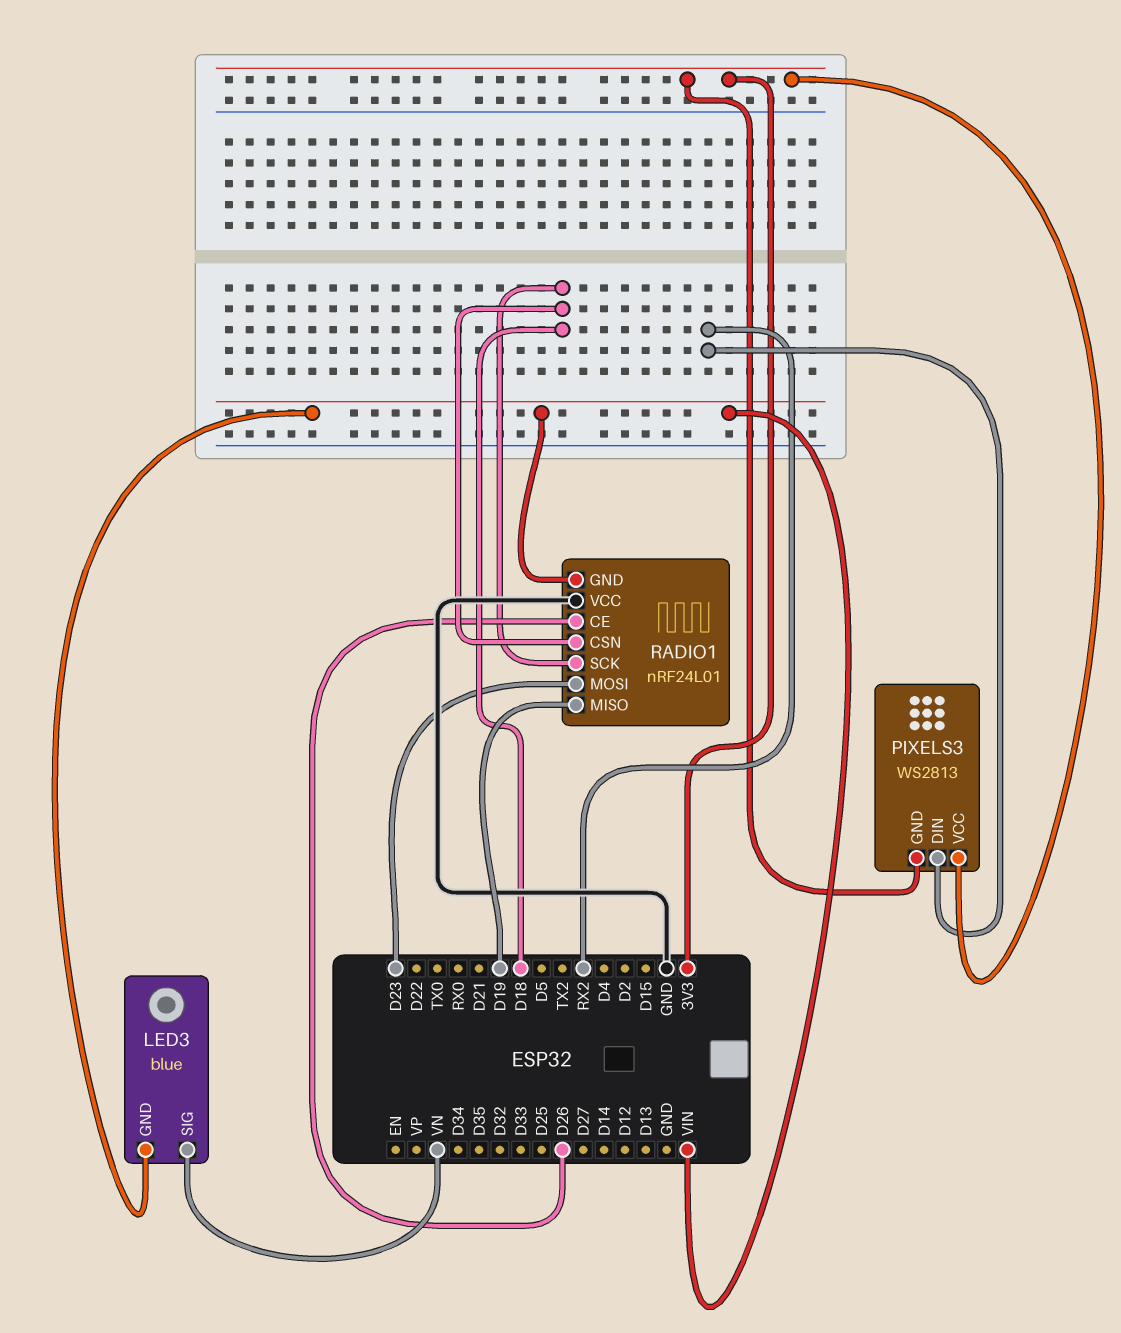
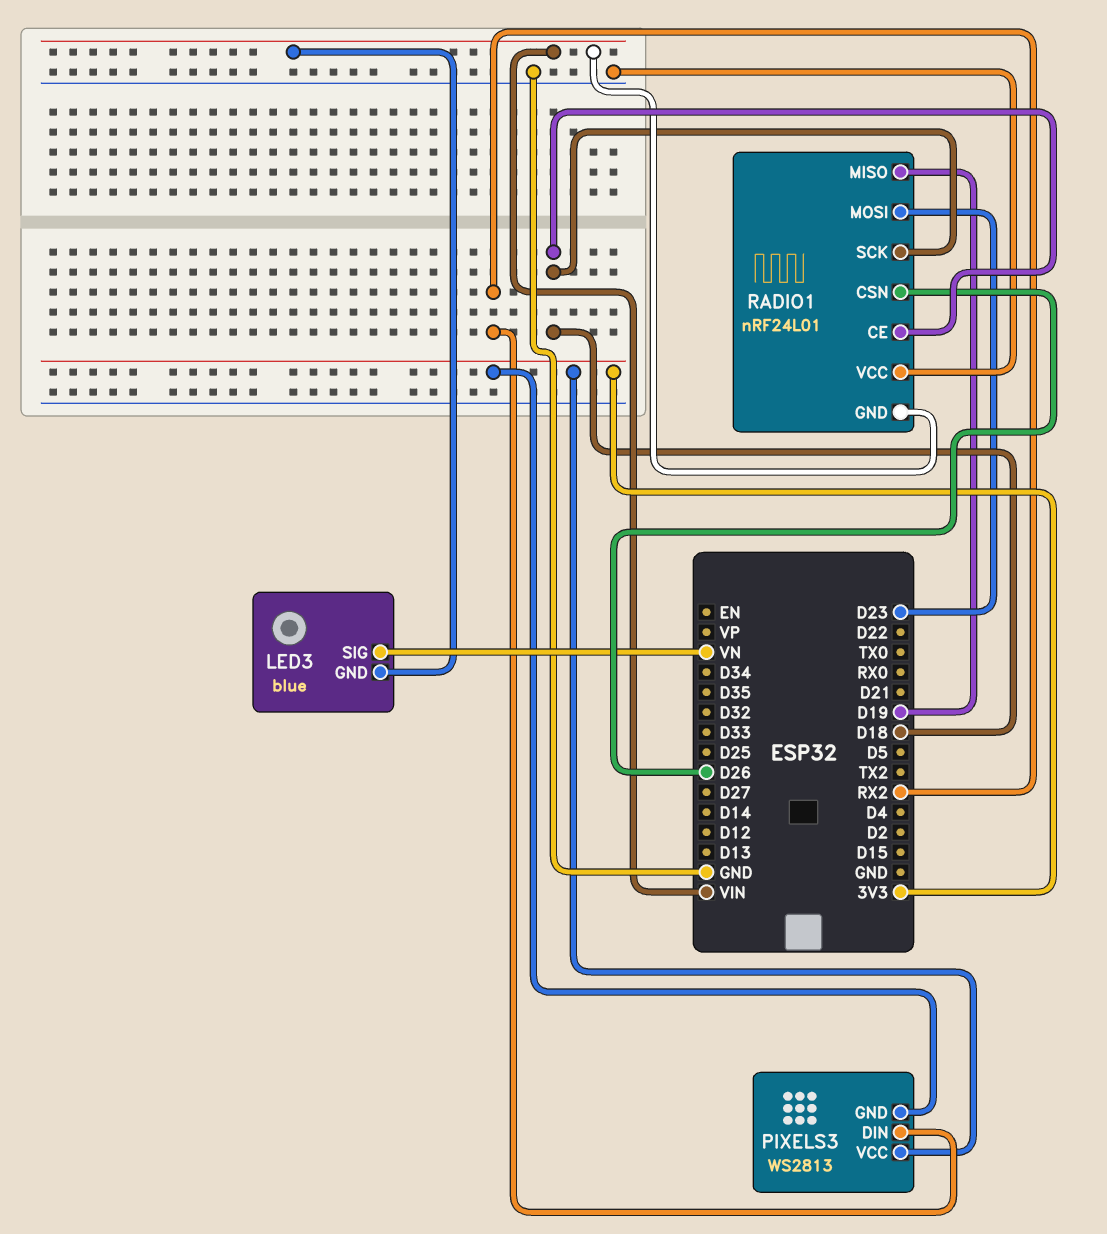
RADIO1 pin CE: D26 -> D18
RADIO1 pin CSN: D18 -> D26

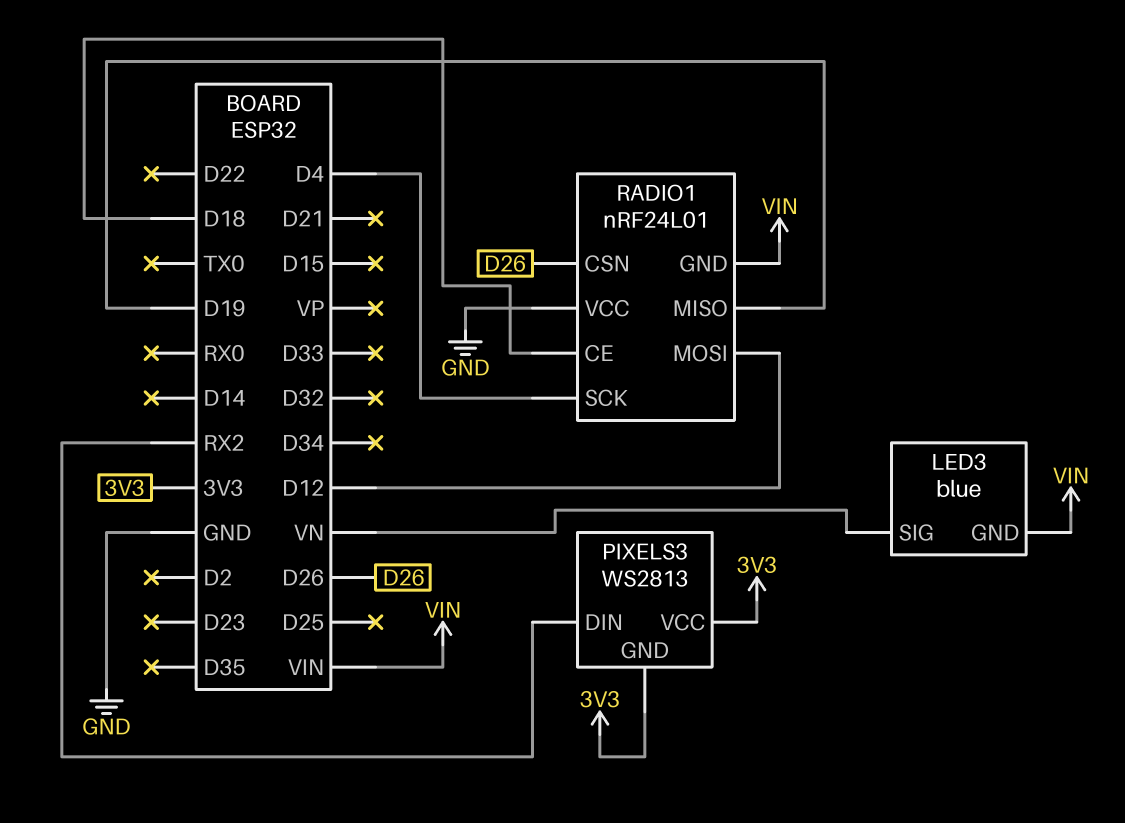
RADIO1 pin MOSI: D23 -> D12
RADIO1 pin SCK: D18 -> D4

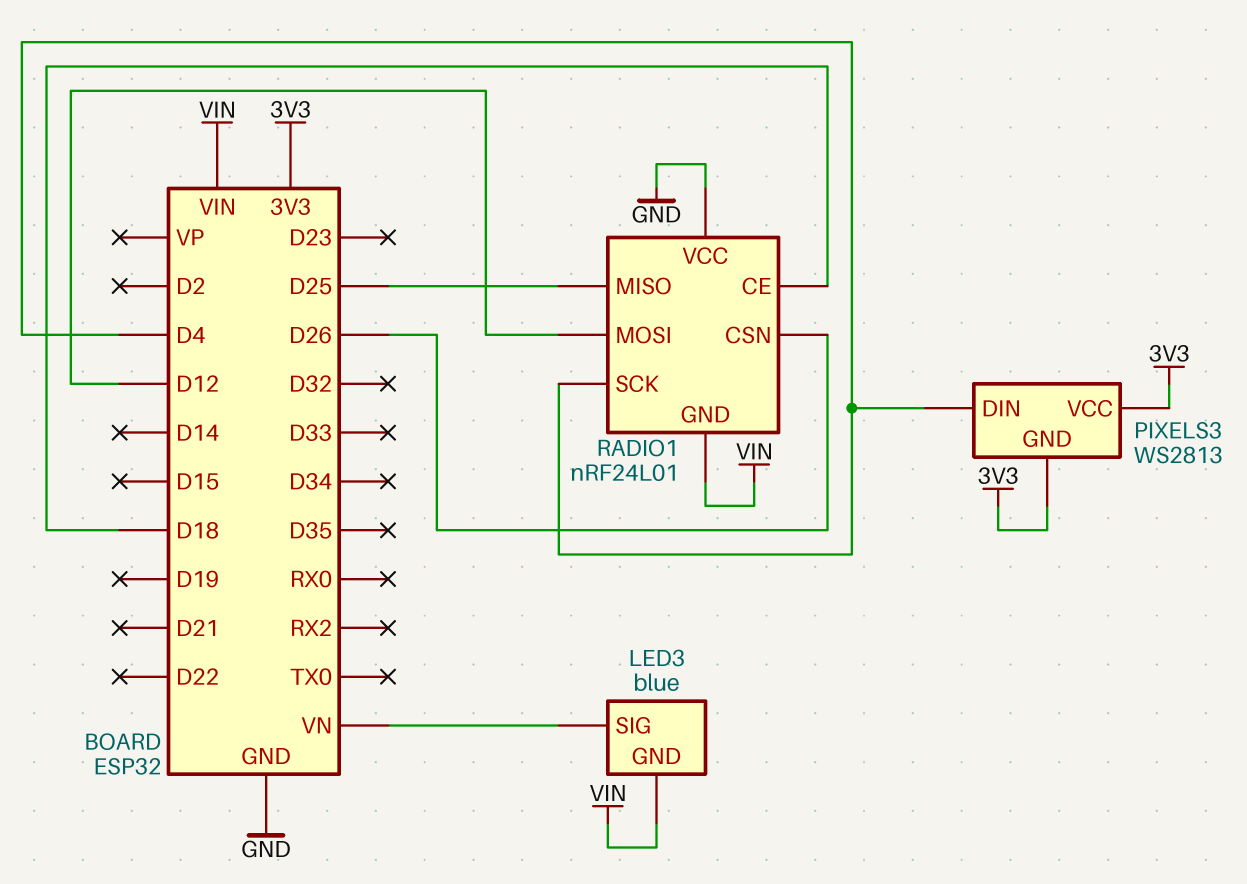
PIXELS3 pin DIN: RX2 -> D4
RADIO1 pin MISO: D19 -> D25

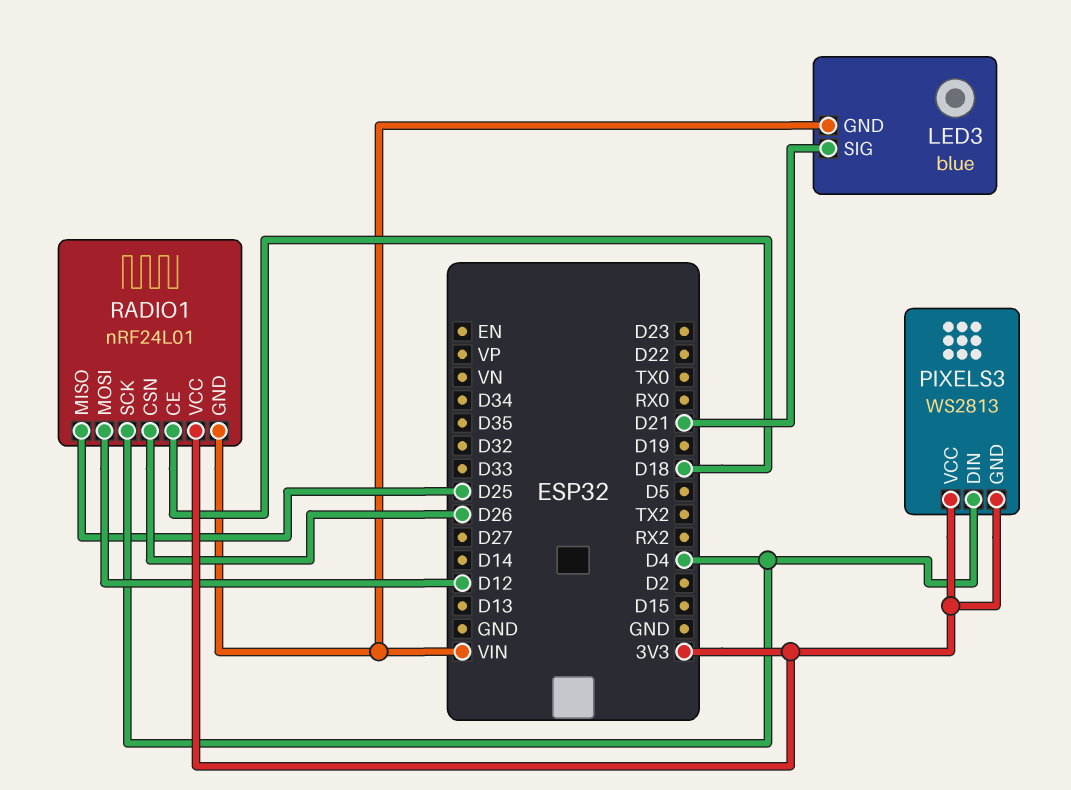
LED3 pin SIG: VN -> D21
RADIO1 pin VCC: GND -> 3V3

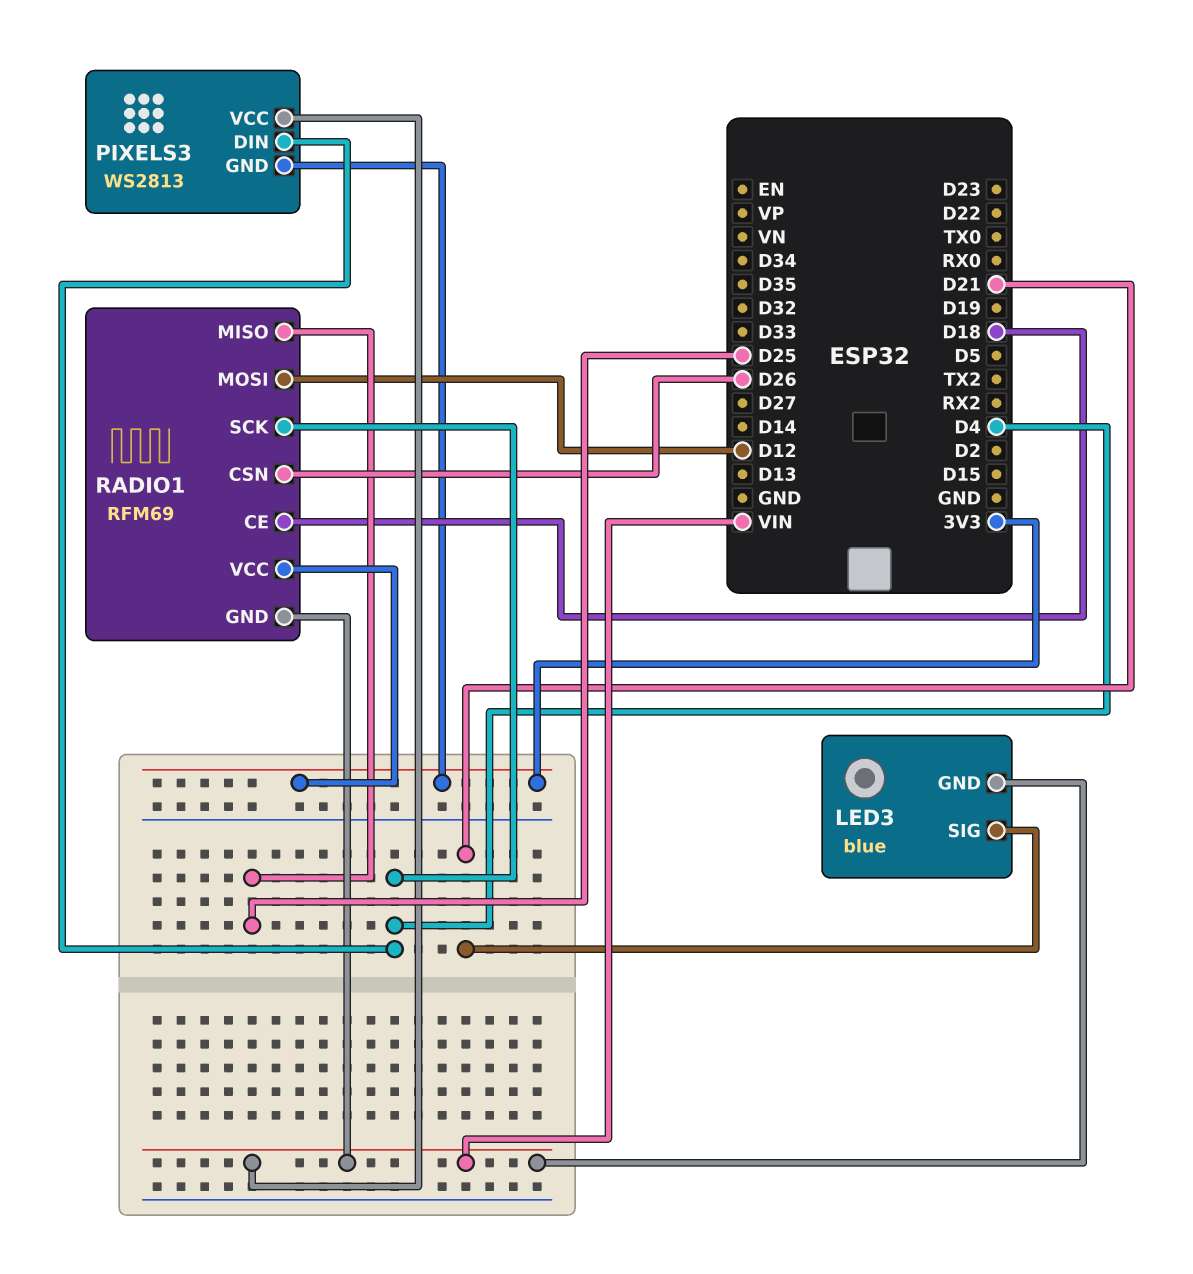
PIXELS3 pin VCC: 3V3 -> VIN
RADIO1: nRF24L01 -> RFM69

